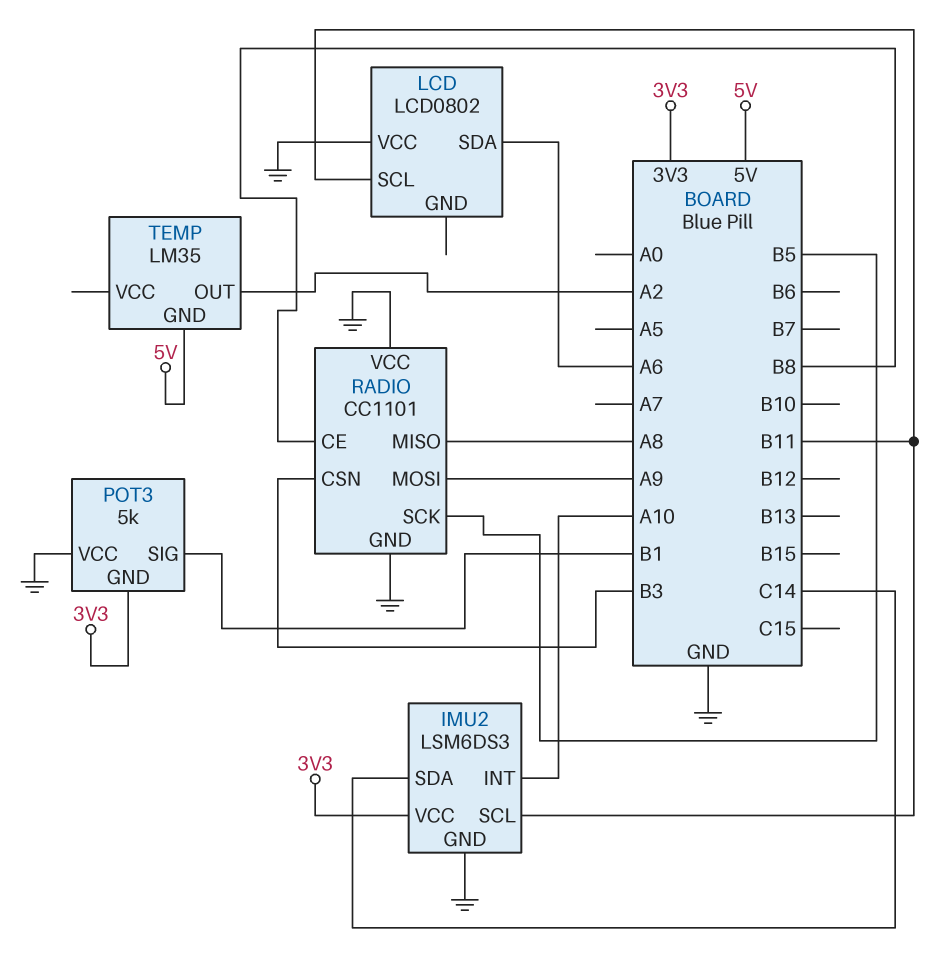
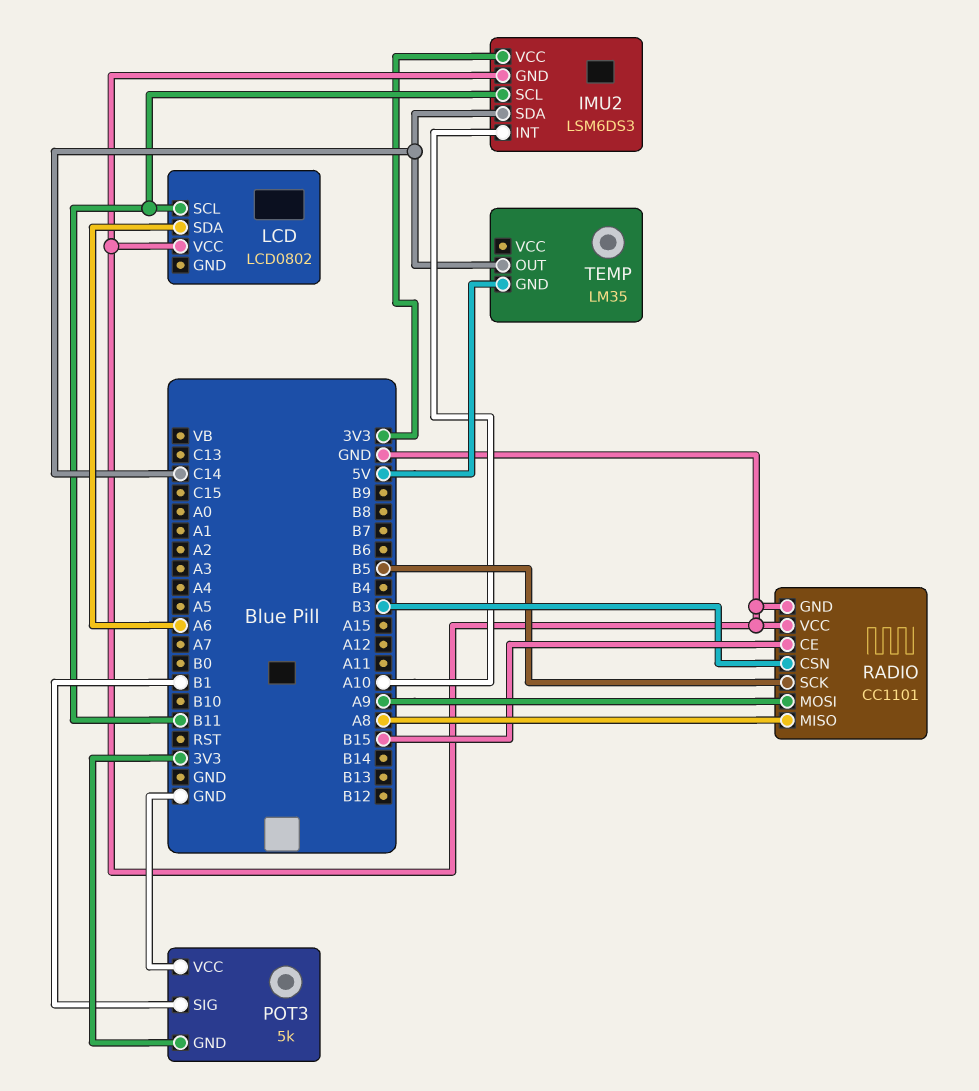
RADIO pin CE: B8 -> B15
TEMP pin OUT: A2 -> C14

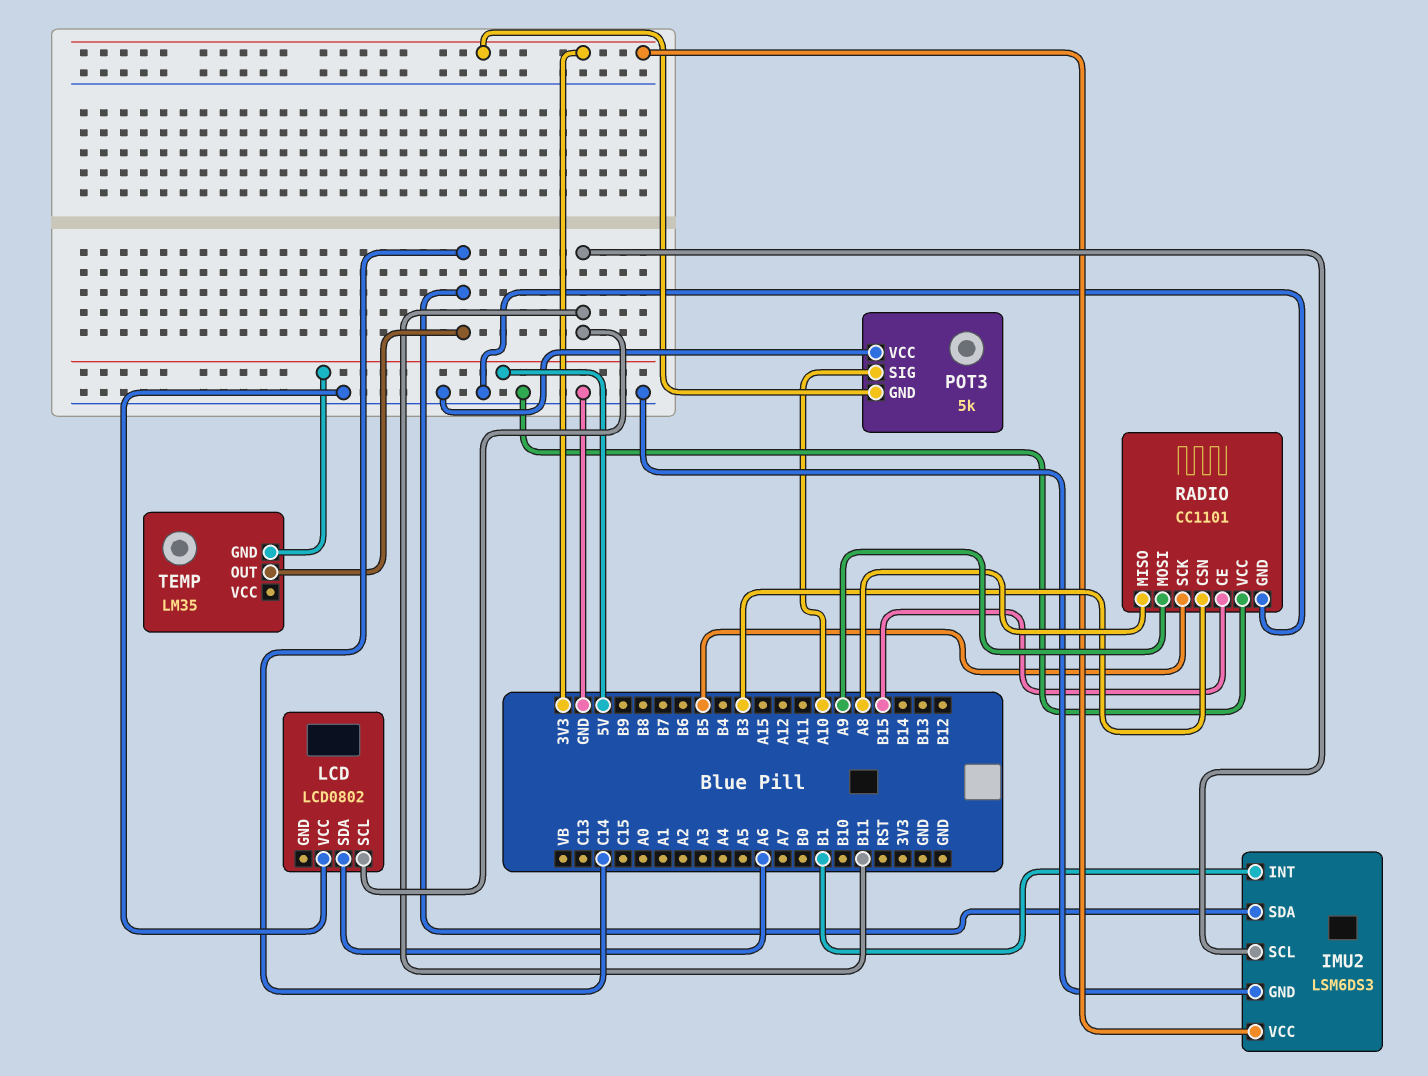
IMU2 pin INT: A10 -> B1
POT3 pin SIG: B1 -> A10

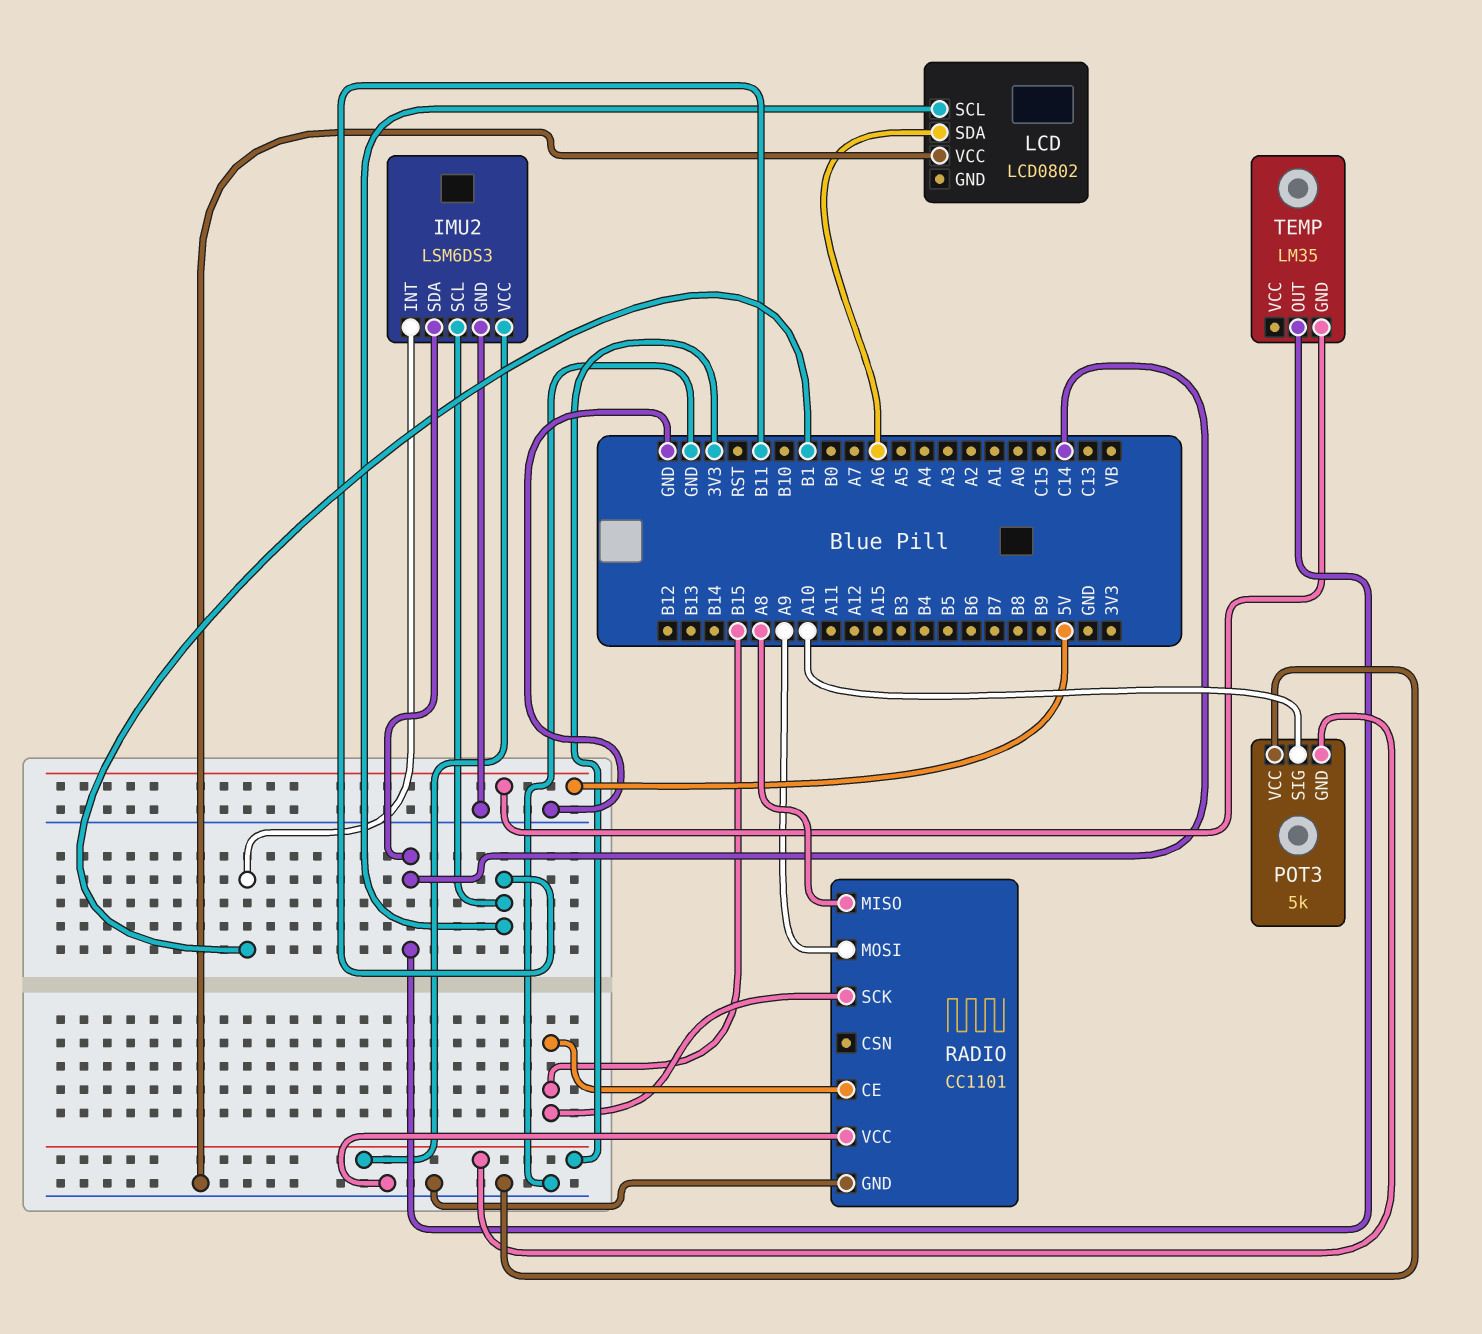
RADIO pin CSN: B3 -> none
RADIO pin SCK: B5 -> B15

